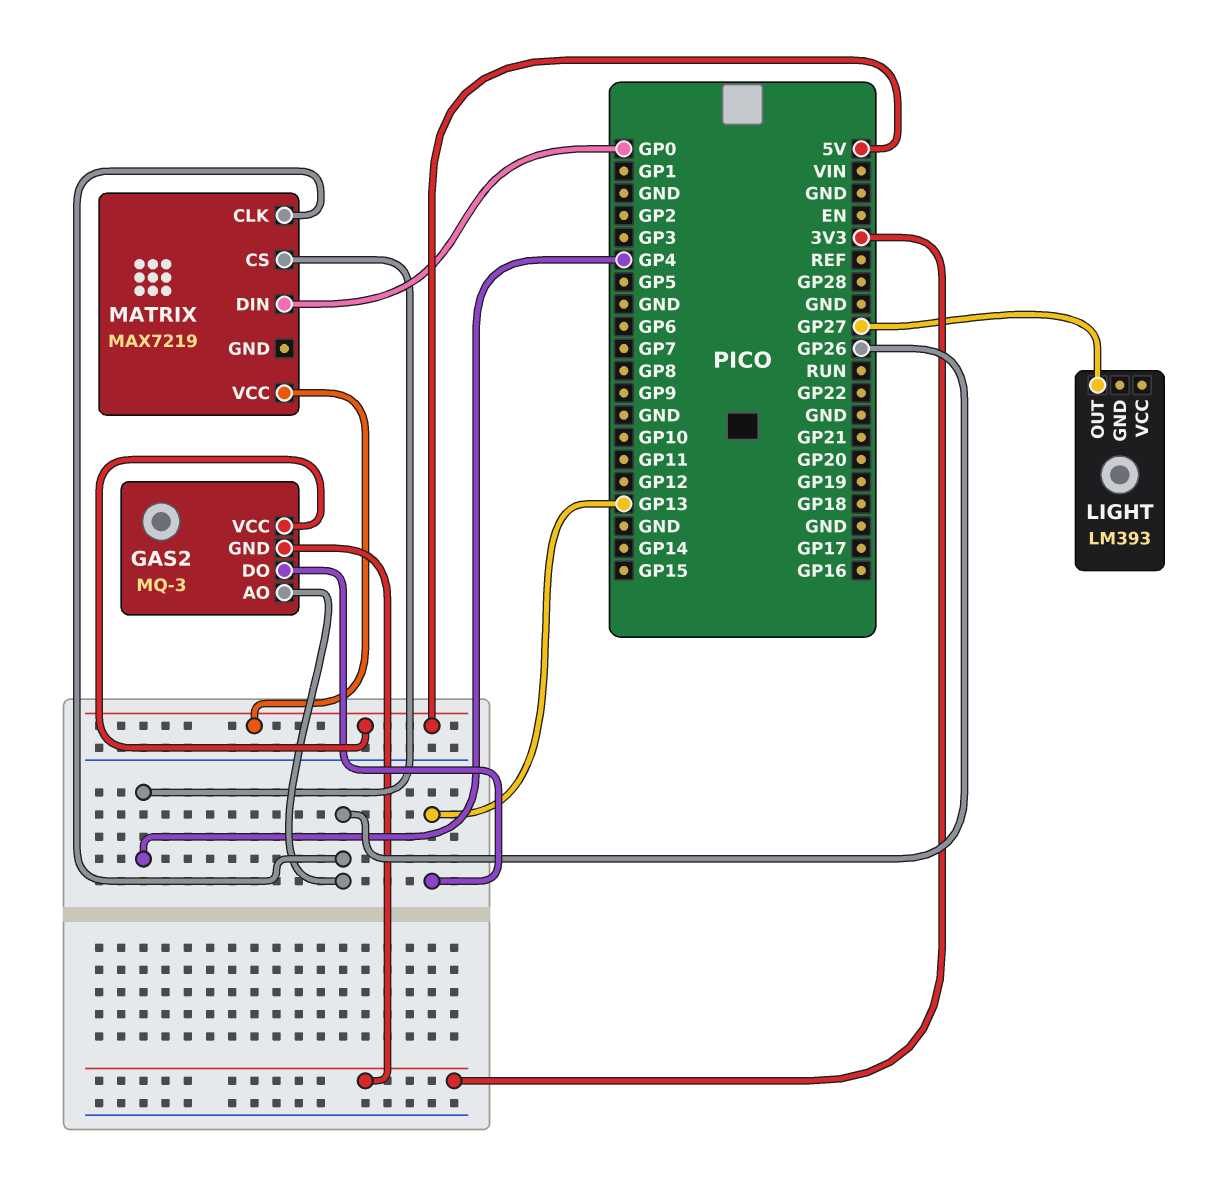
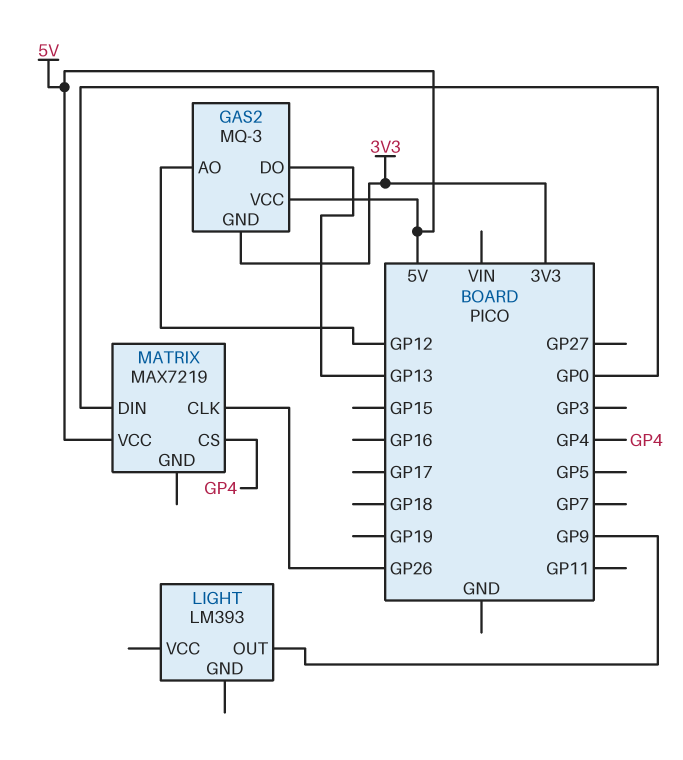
GAS2 pin AO: GP26 -> GP12
LIGHT pin OUT: GP27 -> GP9

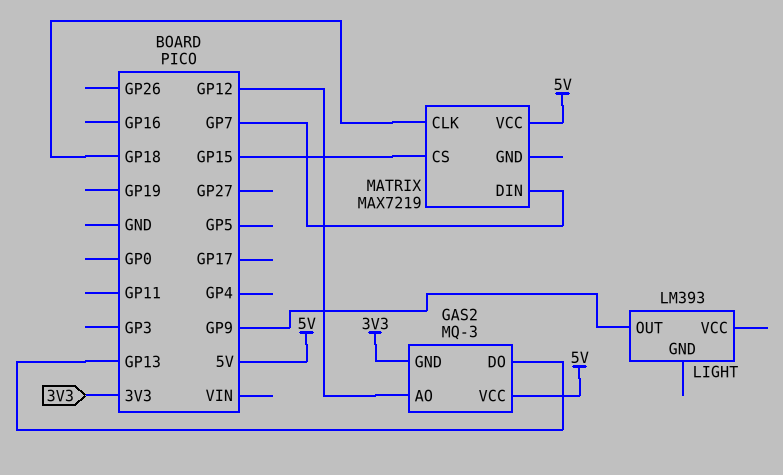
MATRIX pin CLK: GP26 -> GP18
MATRIX pin CS: GP4 -> GP15
MATRIX pin DIN: GP0 -> GP7

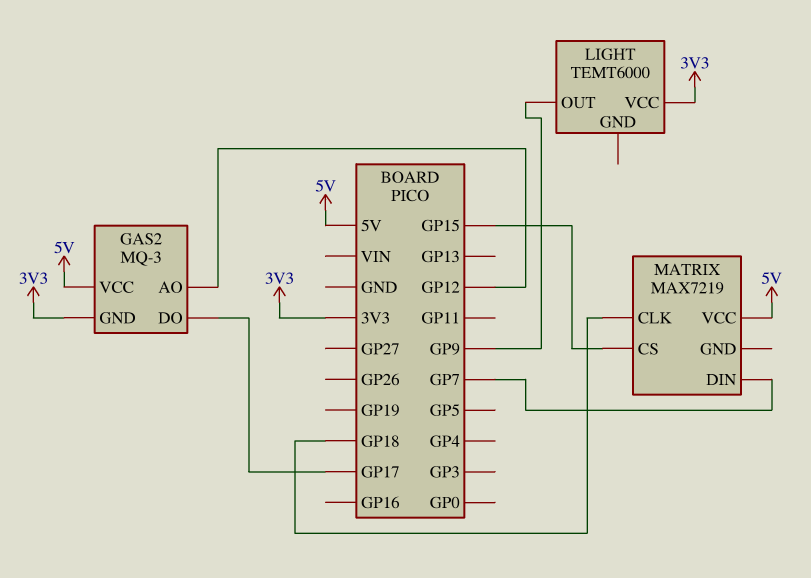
GAS2 pin DO: GP13 -> GP17
LIGHT: LM393 -> TEMT6000
LIGHT pin VCC: none -> 3V3

